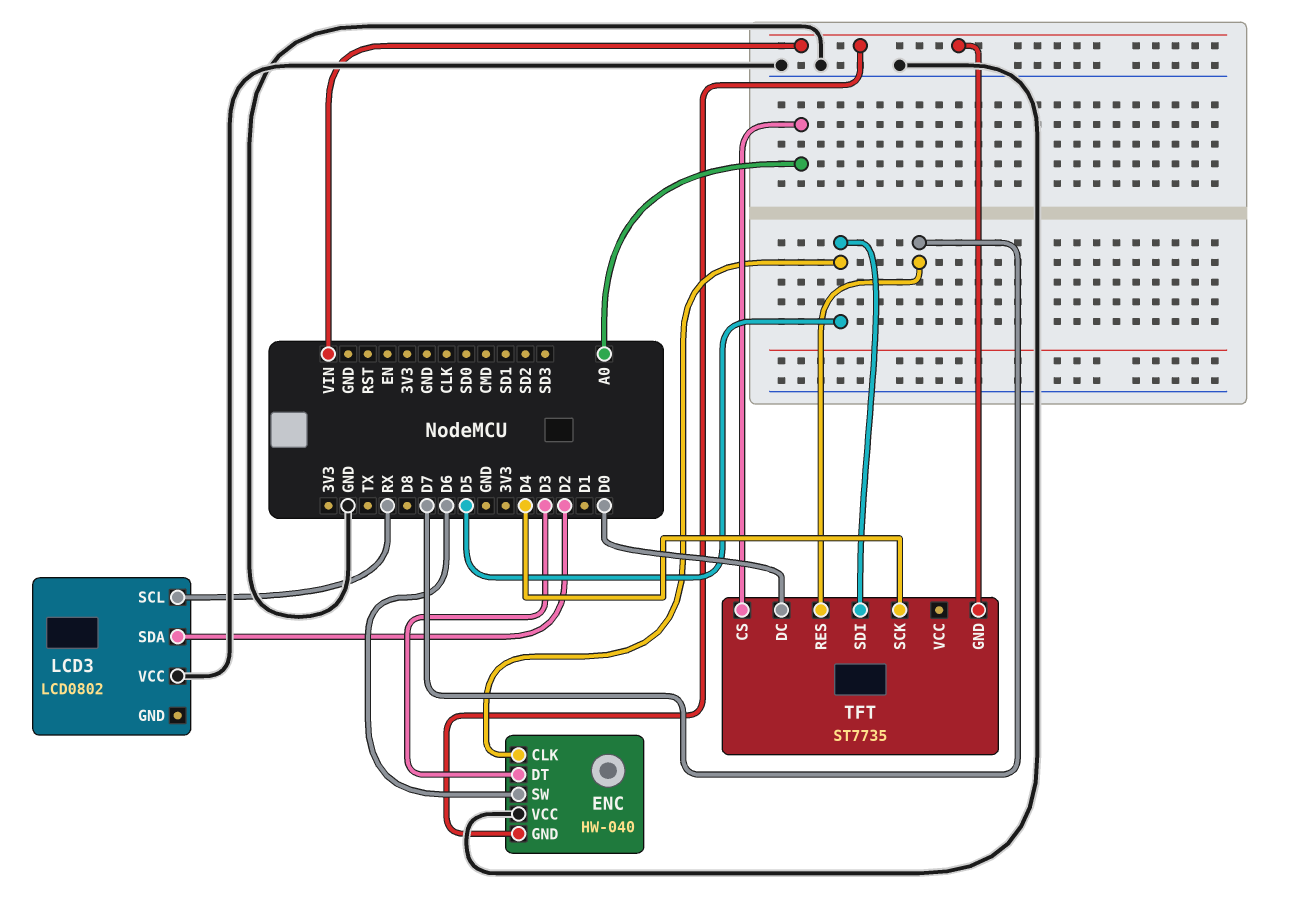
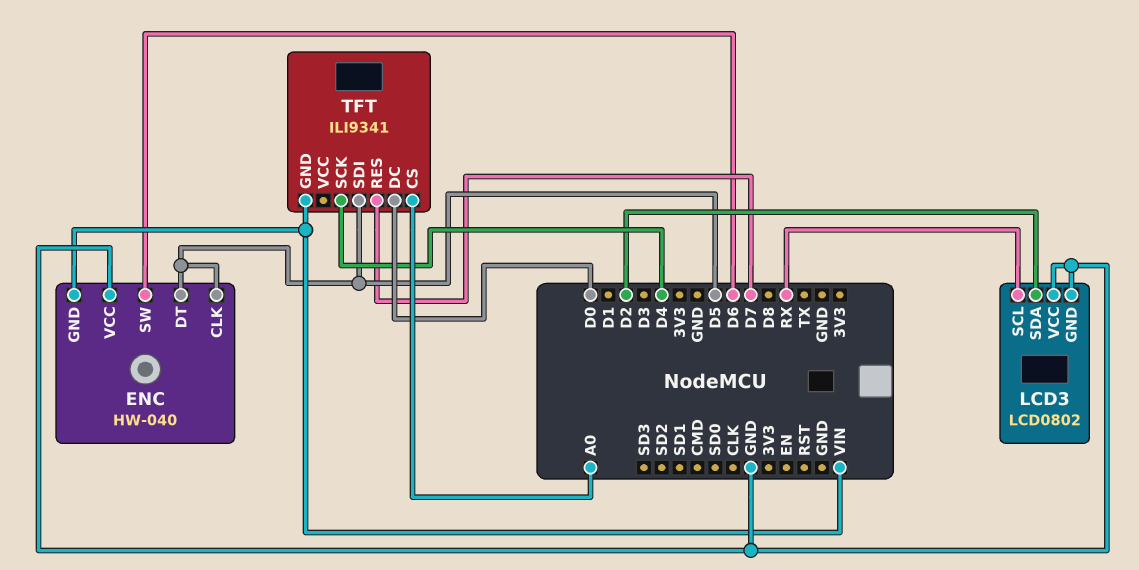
ENC pin DT: D3 -> D5
LCD3 pin GND: none -> GND
TFT: ST7735 -> ILI9341

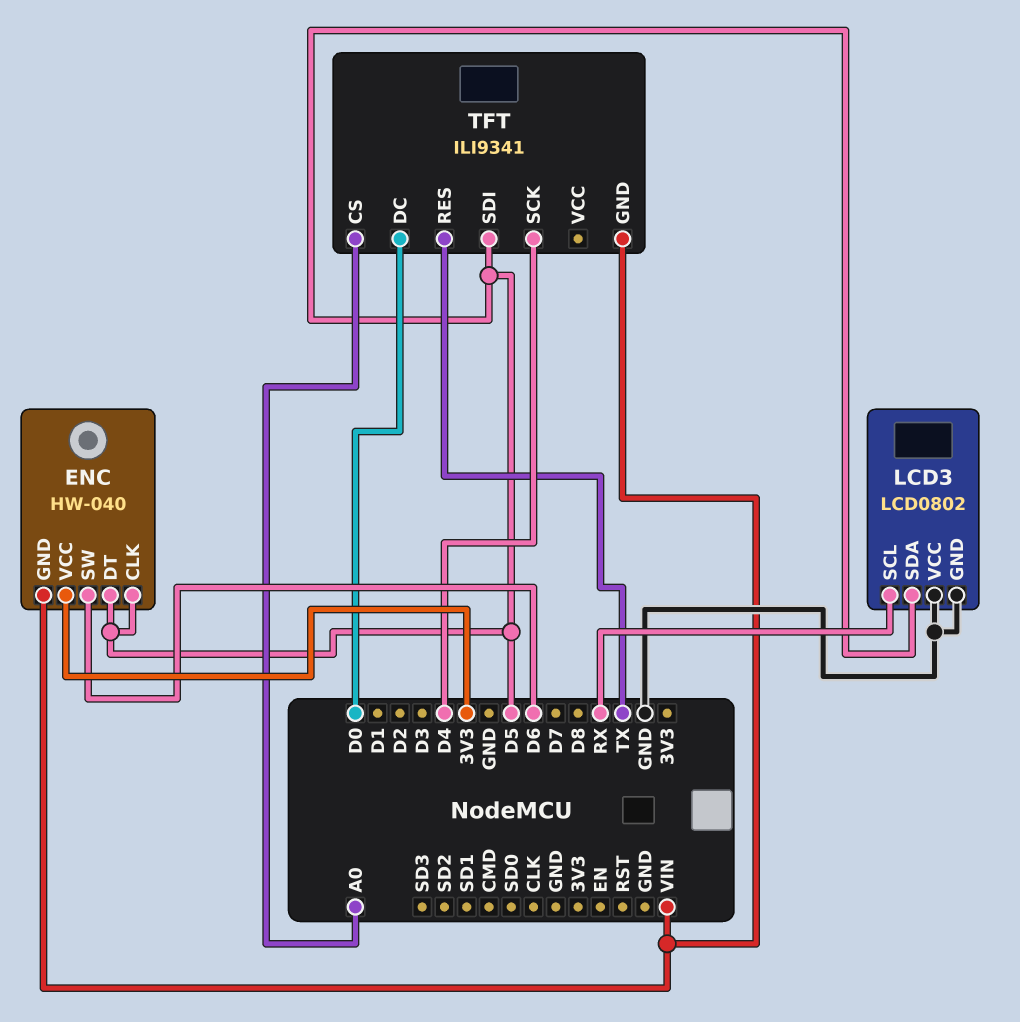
ENC pin VCC: GND -> 3V3
LCD3 pin SDA: D2 -> D5
TFT pin RES: D7 -> TX

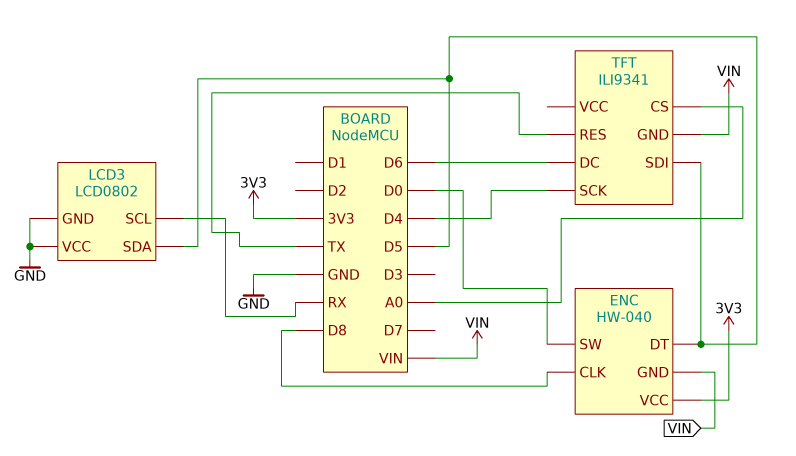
ENC pin CLK: D5 -> D8
ENC pin SW: D6 -> D0
TFT pin DC: D0 -> D6

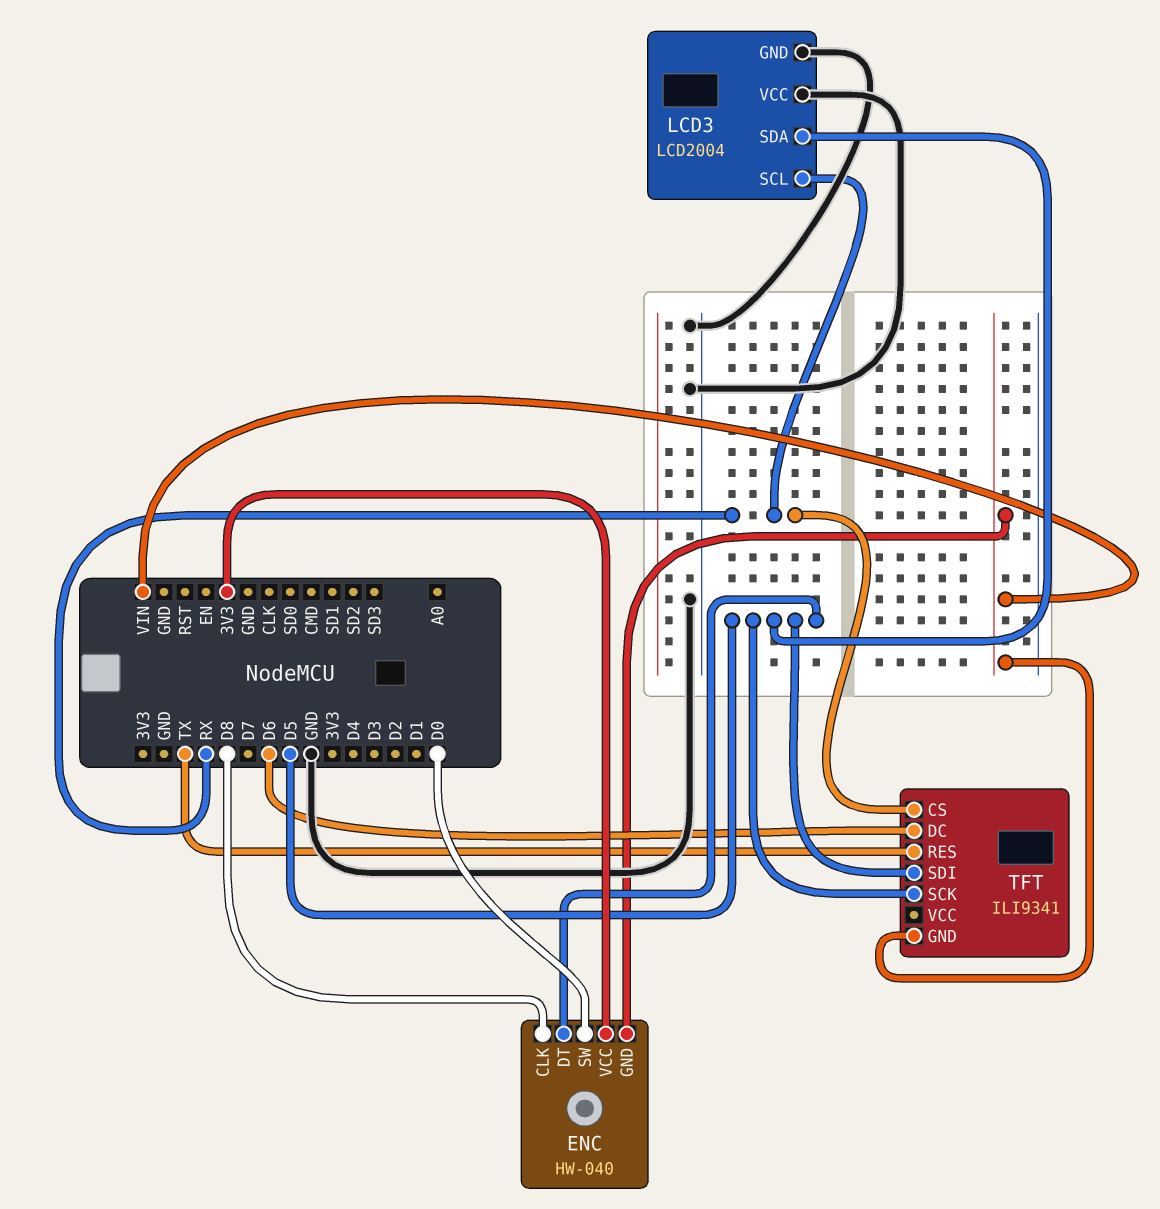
LCD3: LCD0802 -> LCD2004
TFT pin CS: A0 -> RX
TFT pin SCK: D4 -> D5

